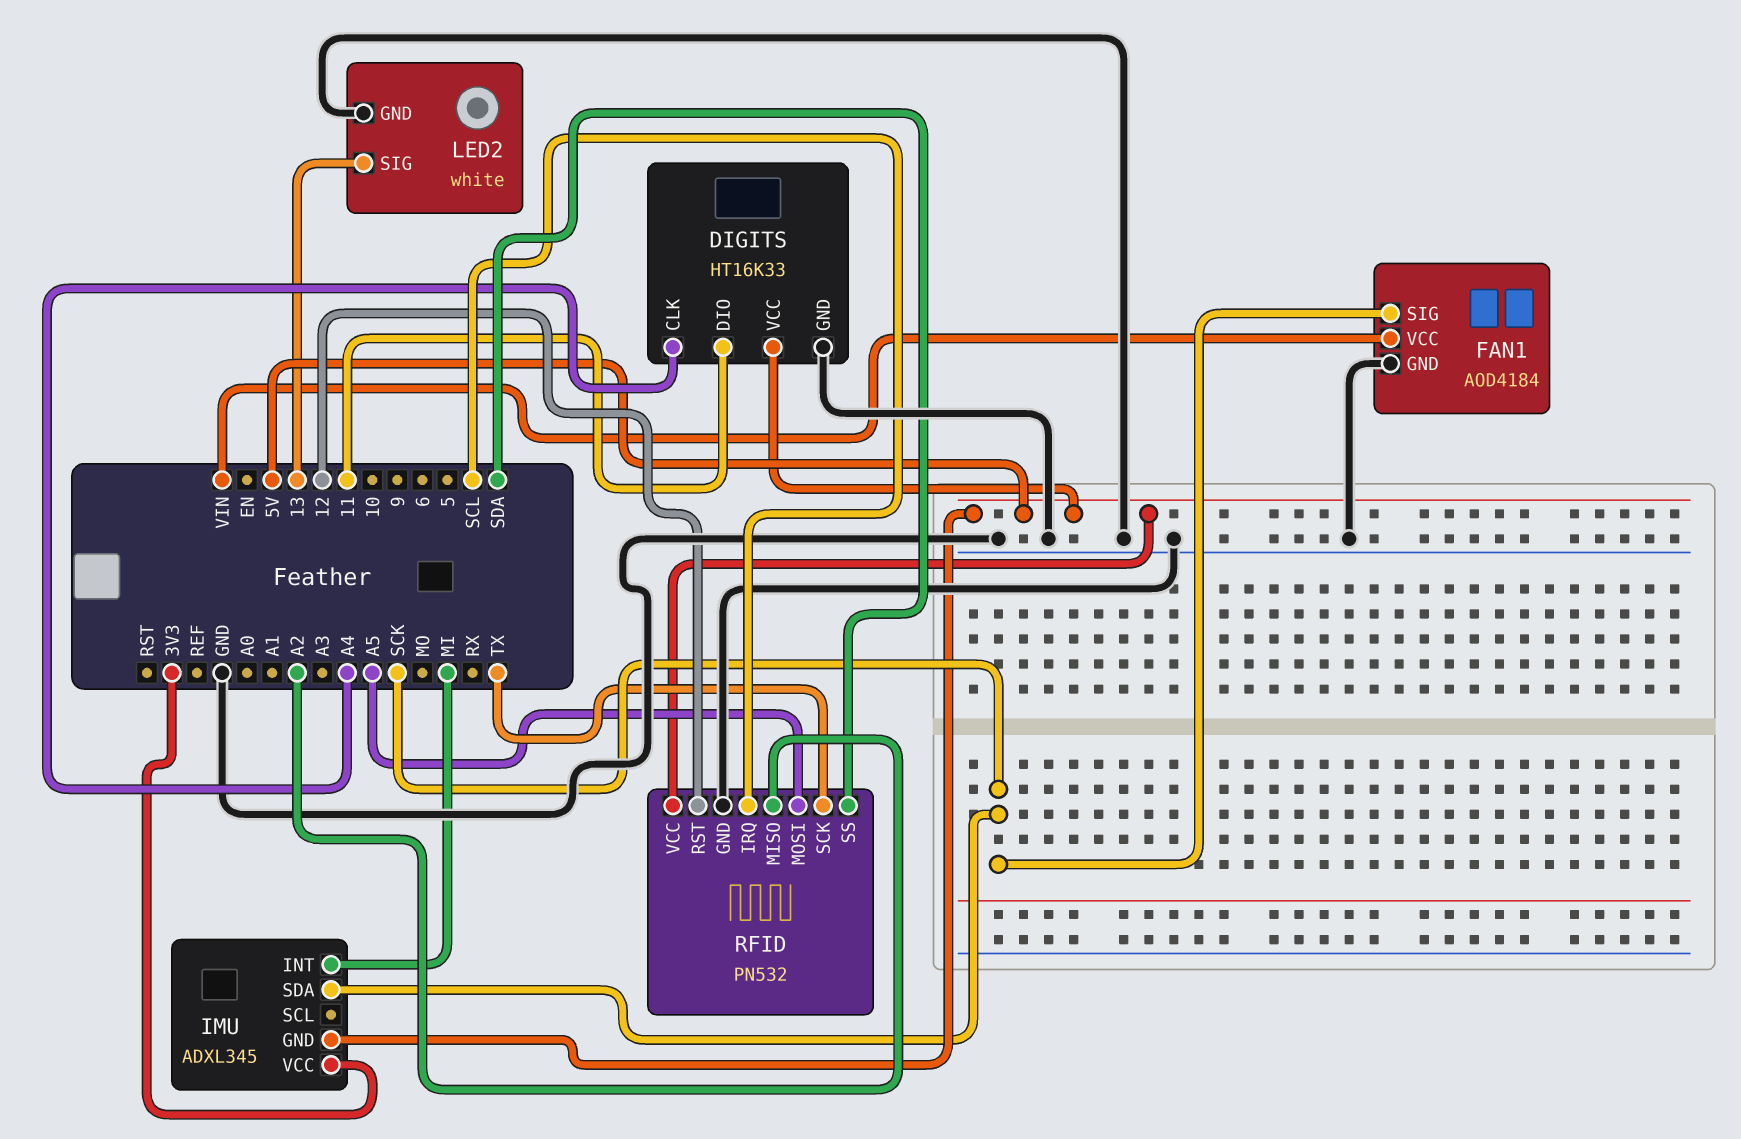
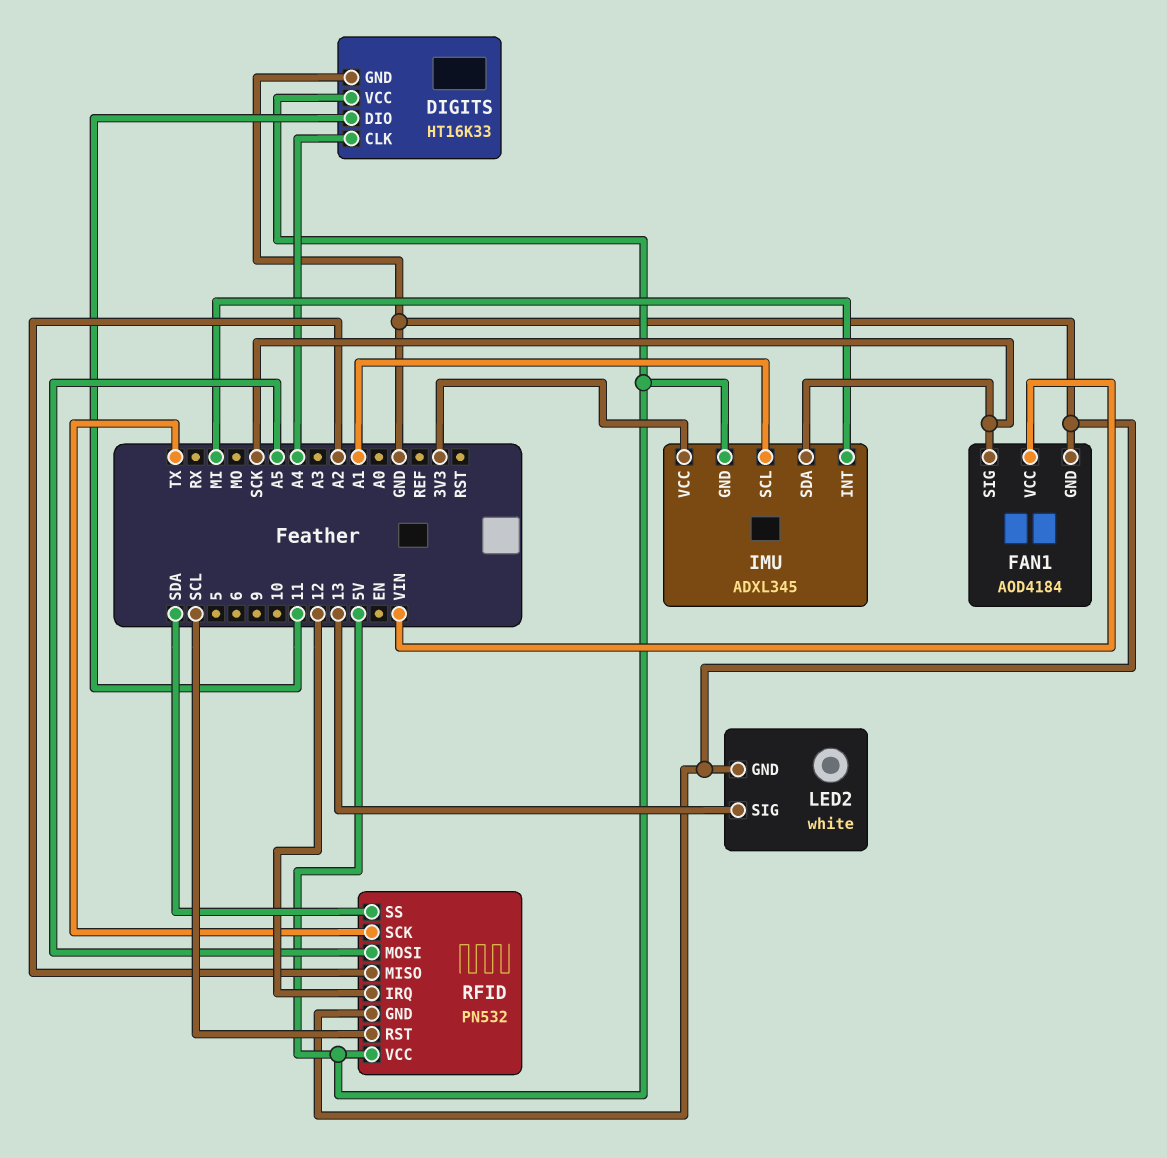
IMU pin SCL: none -> A1
RFID pin IRQ: SCL -> 12
RFID pin RST: 12 -> SCL

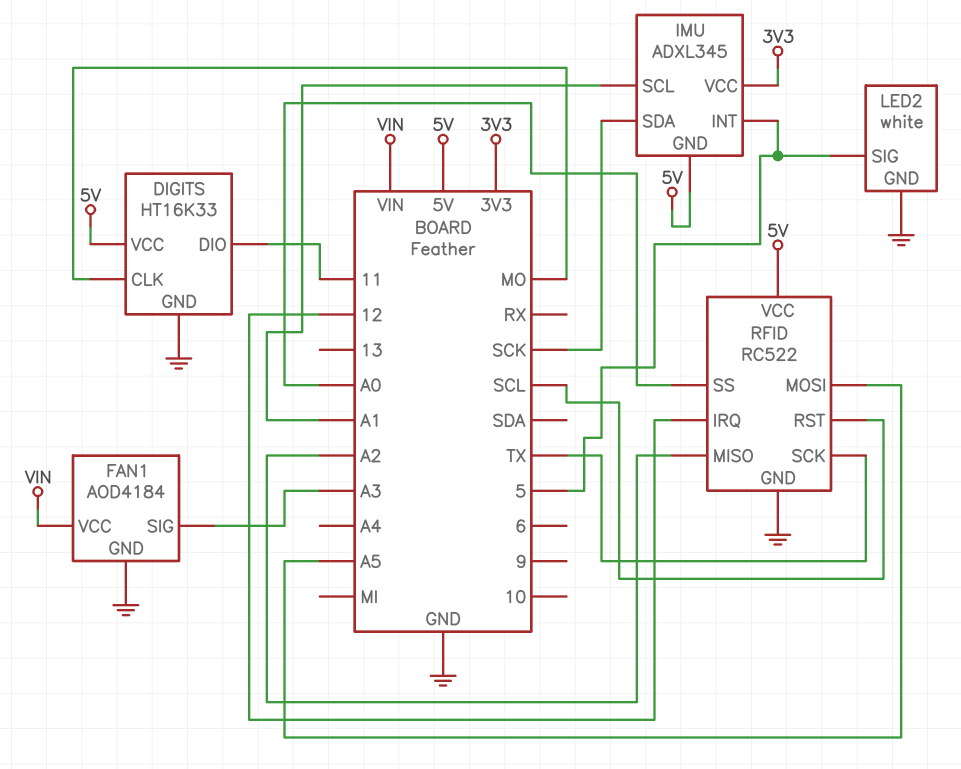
DIGITS pin CLK: A4 -> MO
FAN1 pin SIG: SCK -> A3
IMU pin INT: MI -> 5
LED2 pin SIG: 13 -> 5
RFID: PN532 -> RC522
RFID pin SS: SDA -> A0

